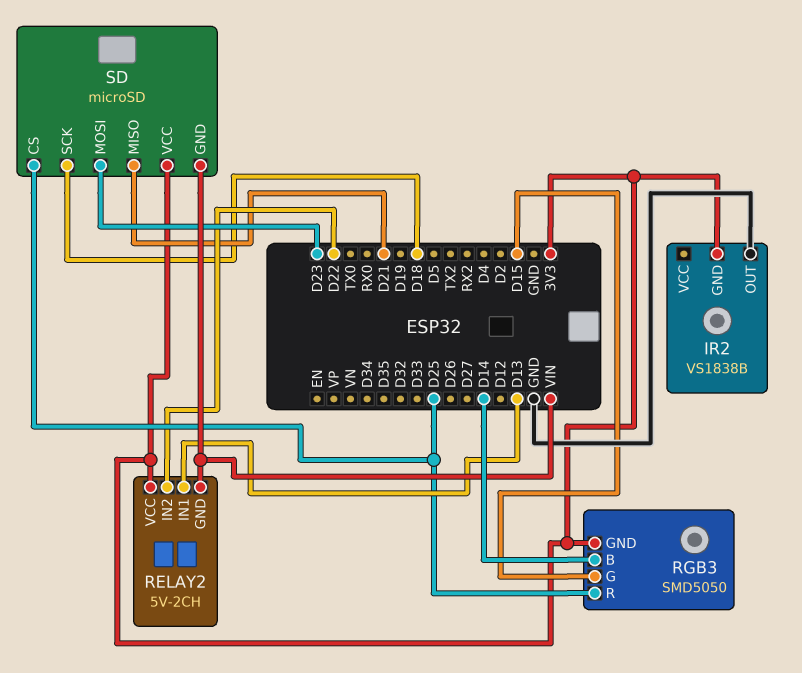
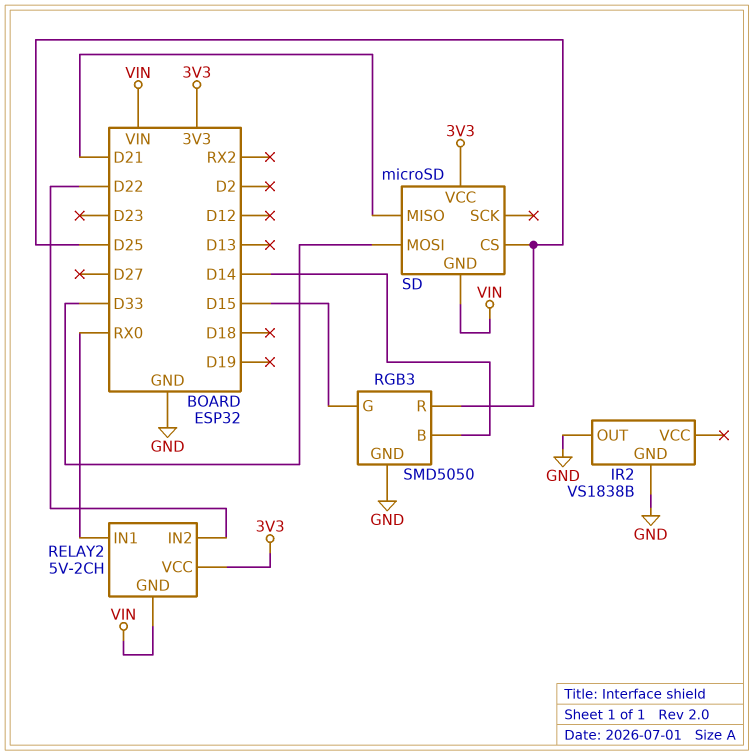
IR2 pin GND: 3V3 -> GND
RELAY2 pin IN1: D13 -> RX0
RGB3 pin GND: 3V3 -> GND
SD pin MOSI: D23 -> D33
SD pin SCK: D18 -> none

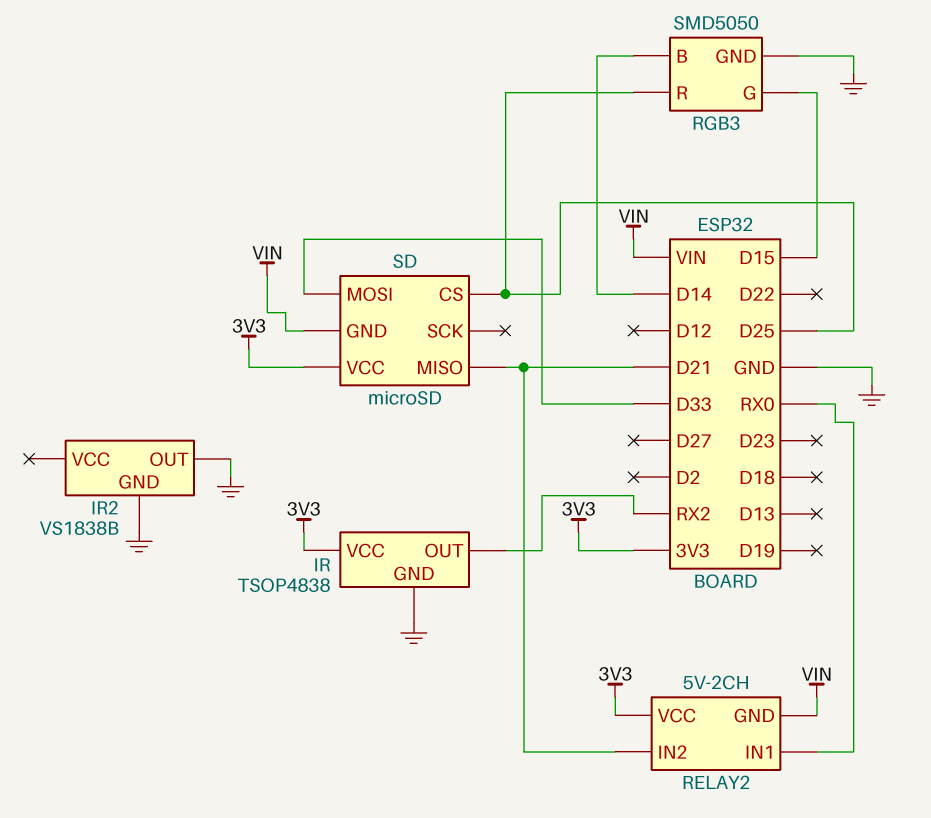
IR: none -> TSOP4838
IR pin GND: none -> GND
IR pin OUT: none -> RX2
IR pin VCC: none -> 3V3
RELAY2 pin IN2: D22 -> D21

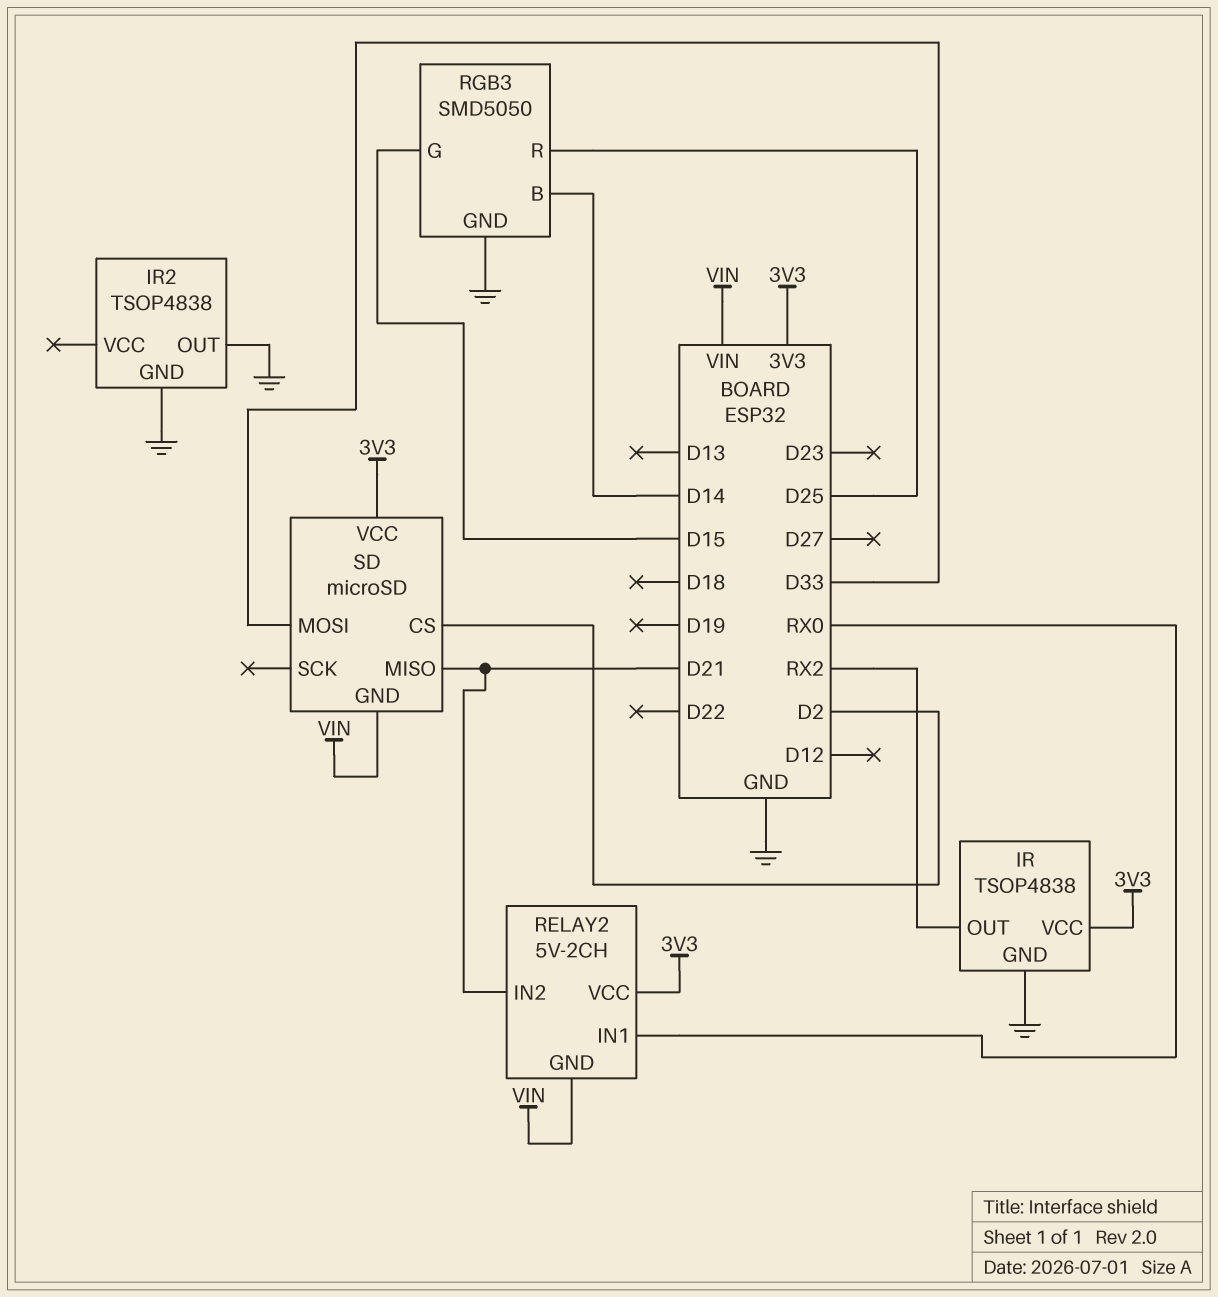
IR2: VS1838B -> TSOP4838
SD pin CS: D25 -> D2

